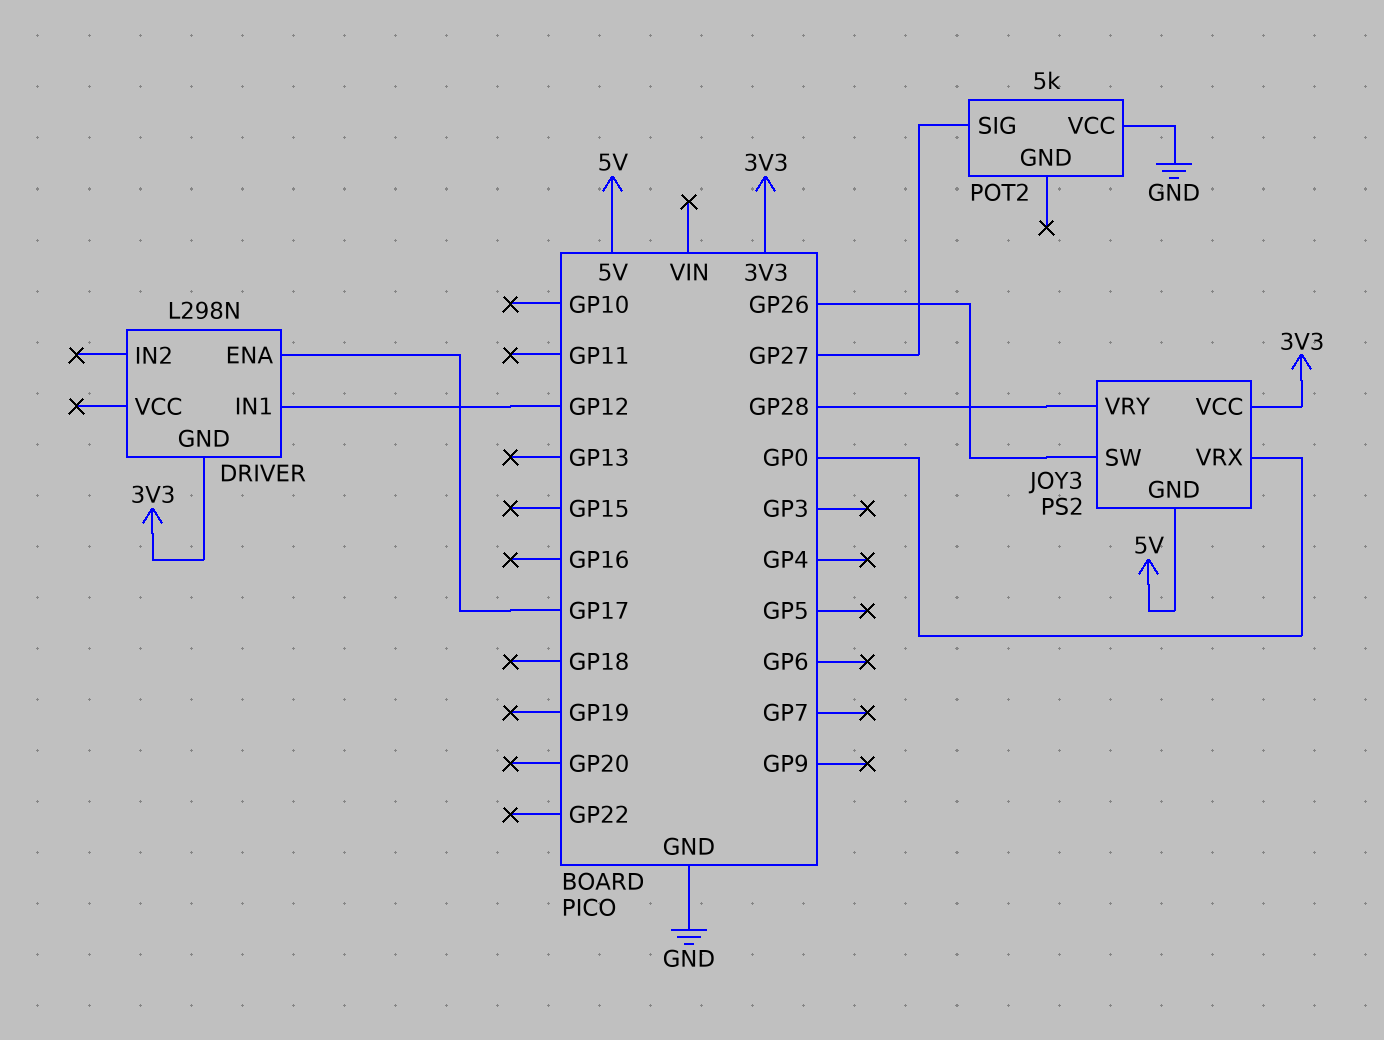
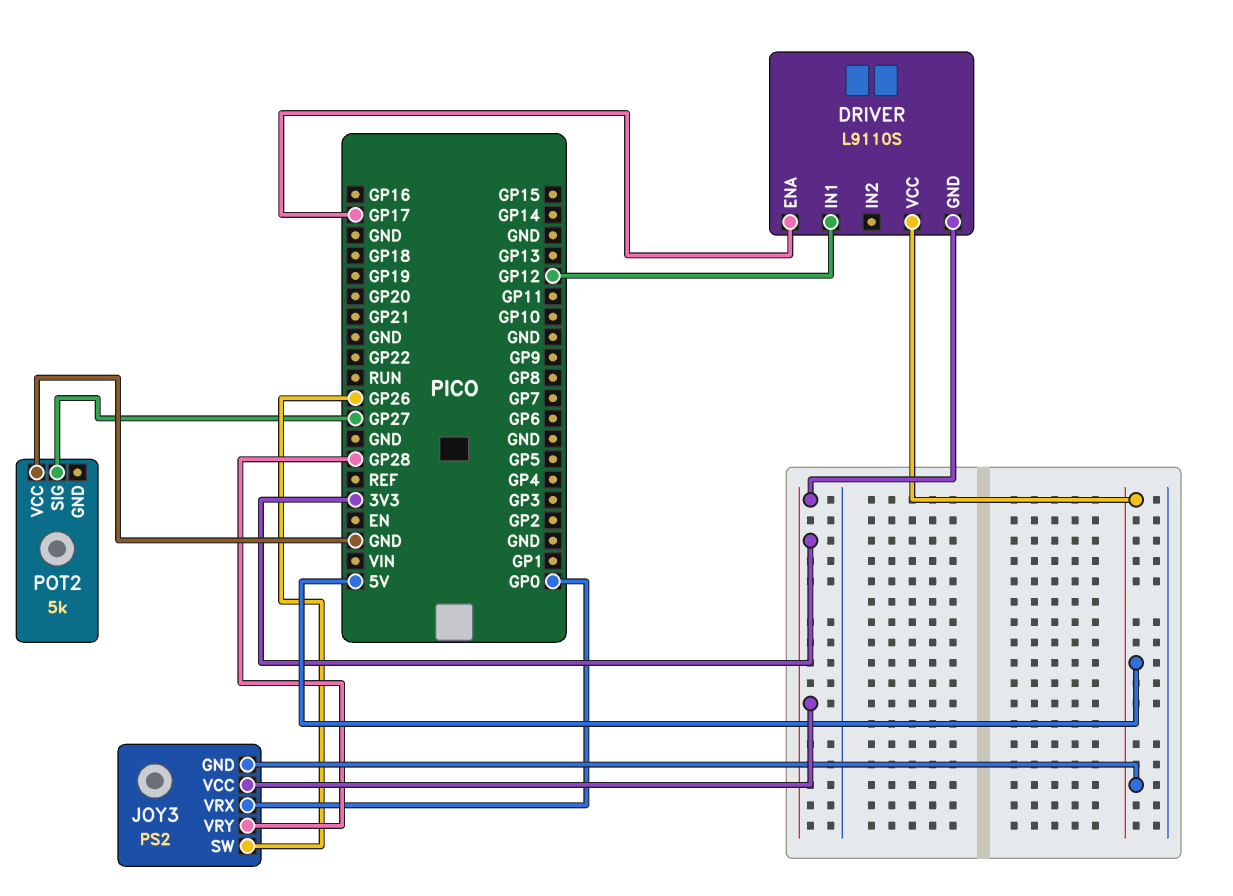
DRIVER: L298N -> L9110S
DRIVER pin VCC: none -> 5V

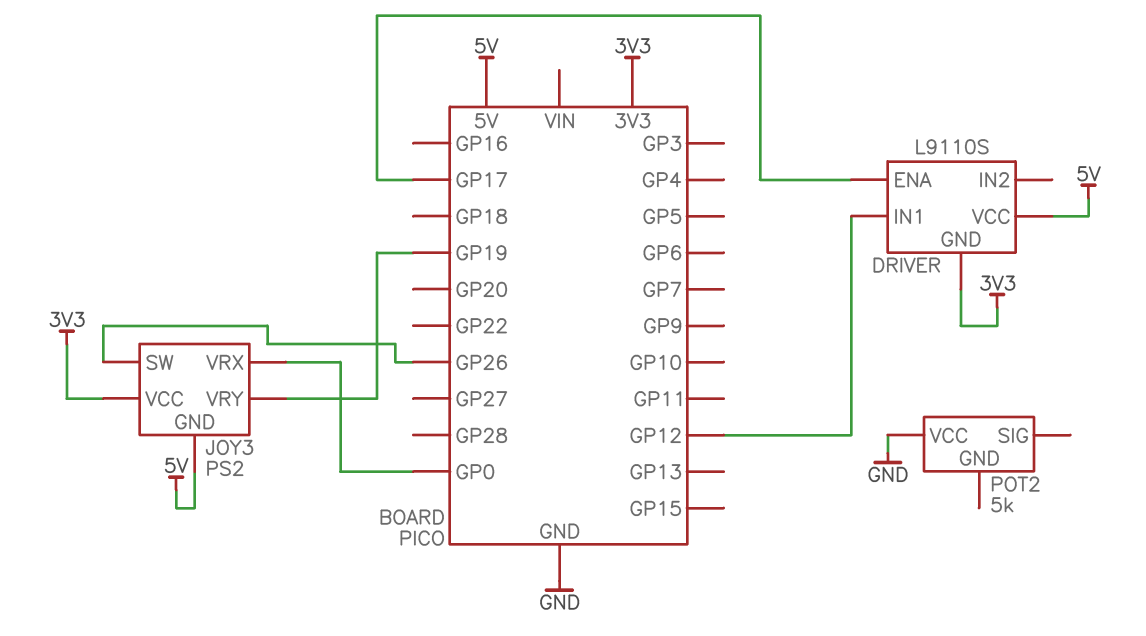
JOY3 pin VRY: GP28 -> GP19
POT2 pin SIG: GP27 -> none

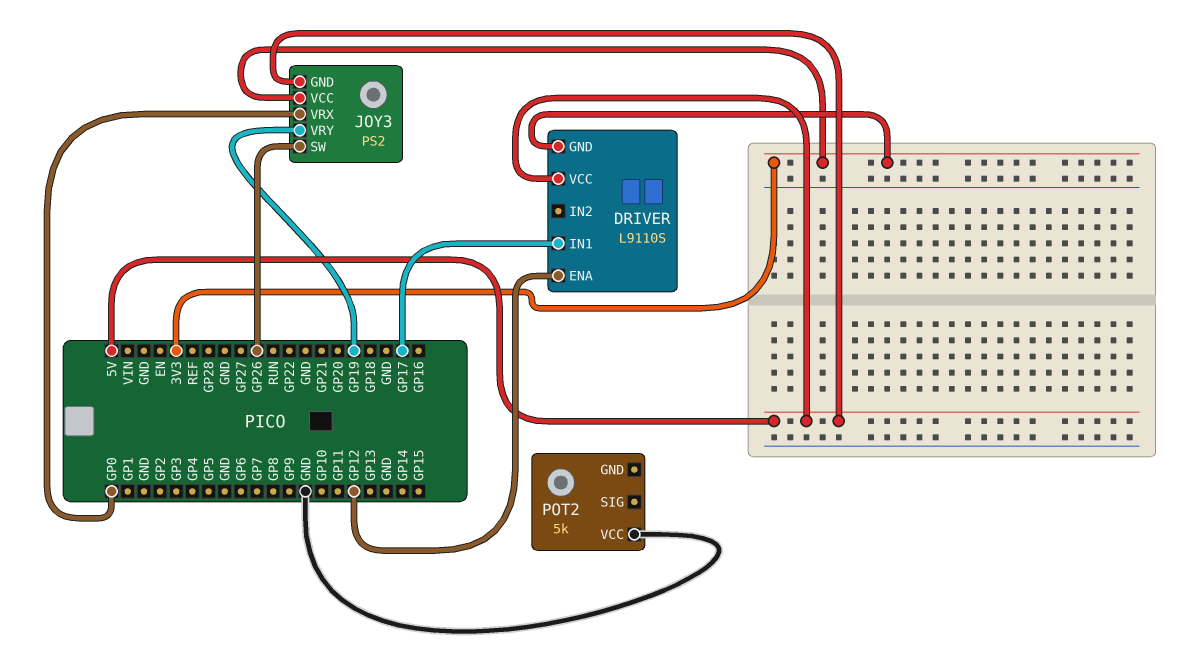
DRIVER pin ENA: GP17 -> GP12
DRIVER pin IN1: GP12 -> GP17

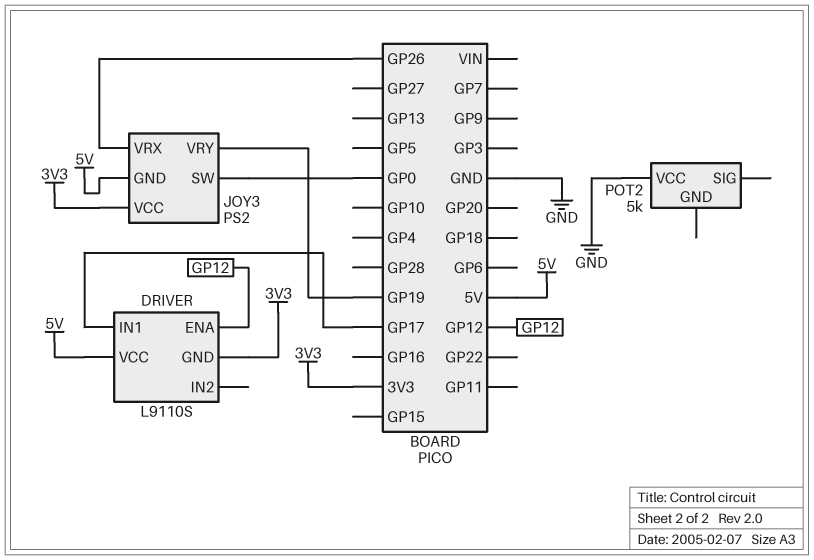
JOY3 pin SW: GP26 -> GP0
JOY3 pin VRX: GP0 -> GP26

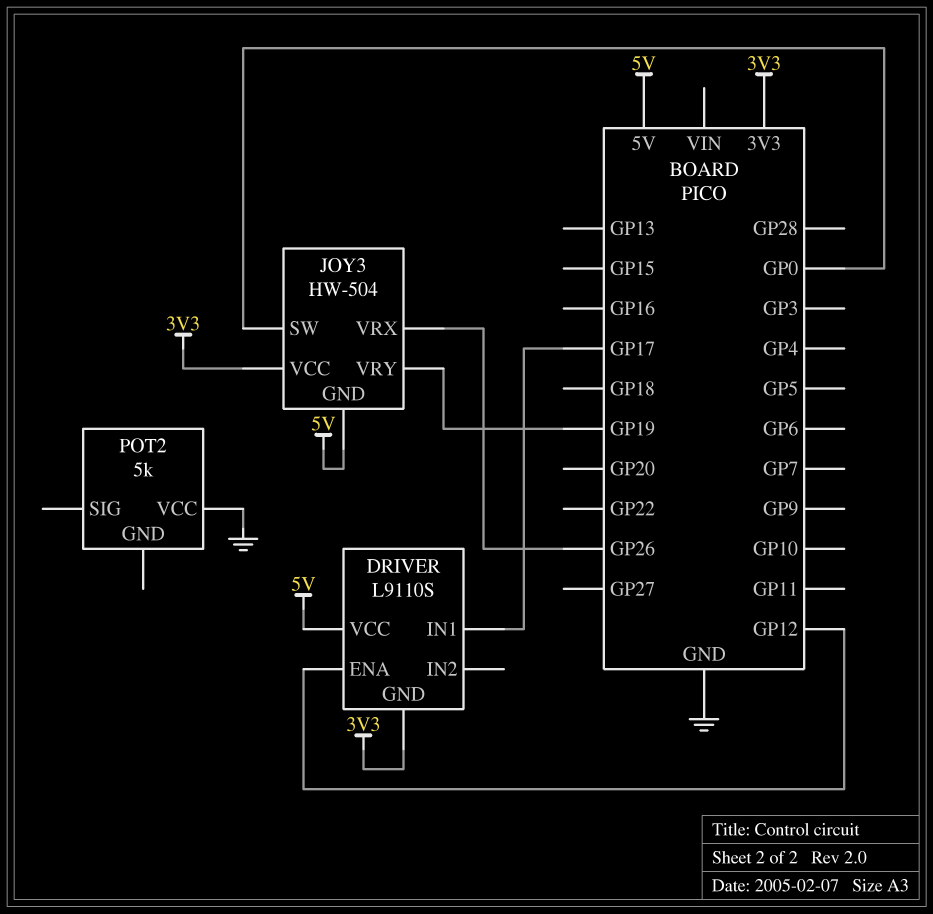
JOY3: PS2 -> HW-504

